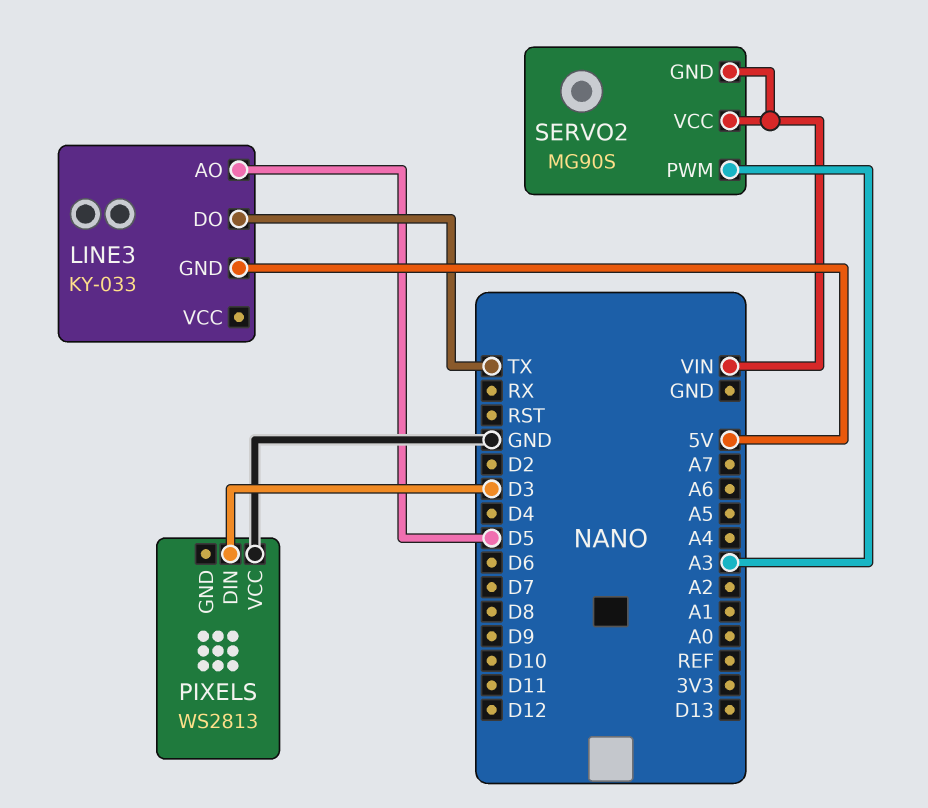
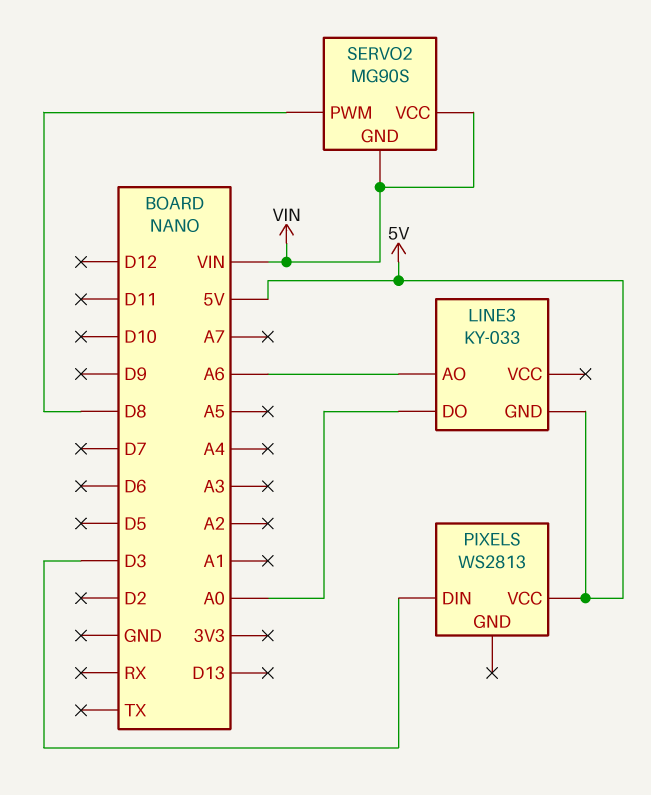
LINE3 pin AO: D5 -> A6
LINE3 pin DO: TX -> A0
PIXELS pin VCC: GND -> 5V
SERVO2 pin PWM: A3 -> D8

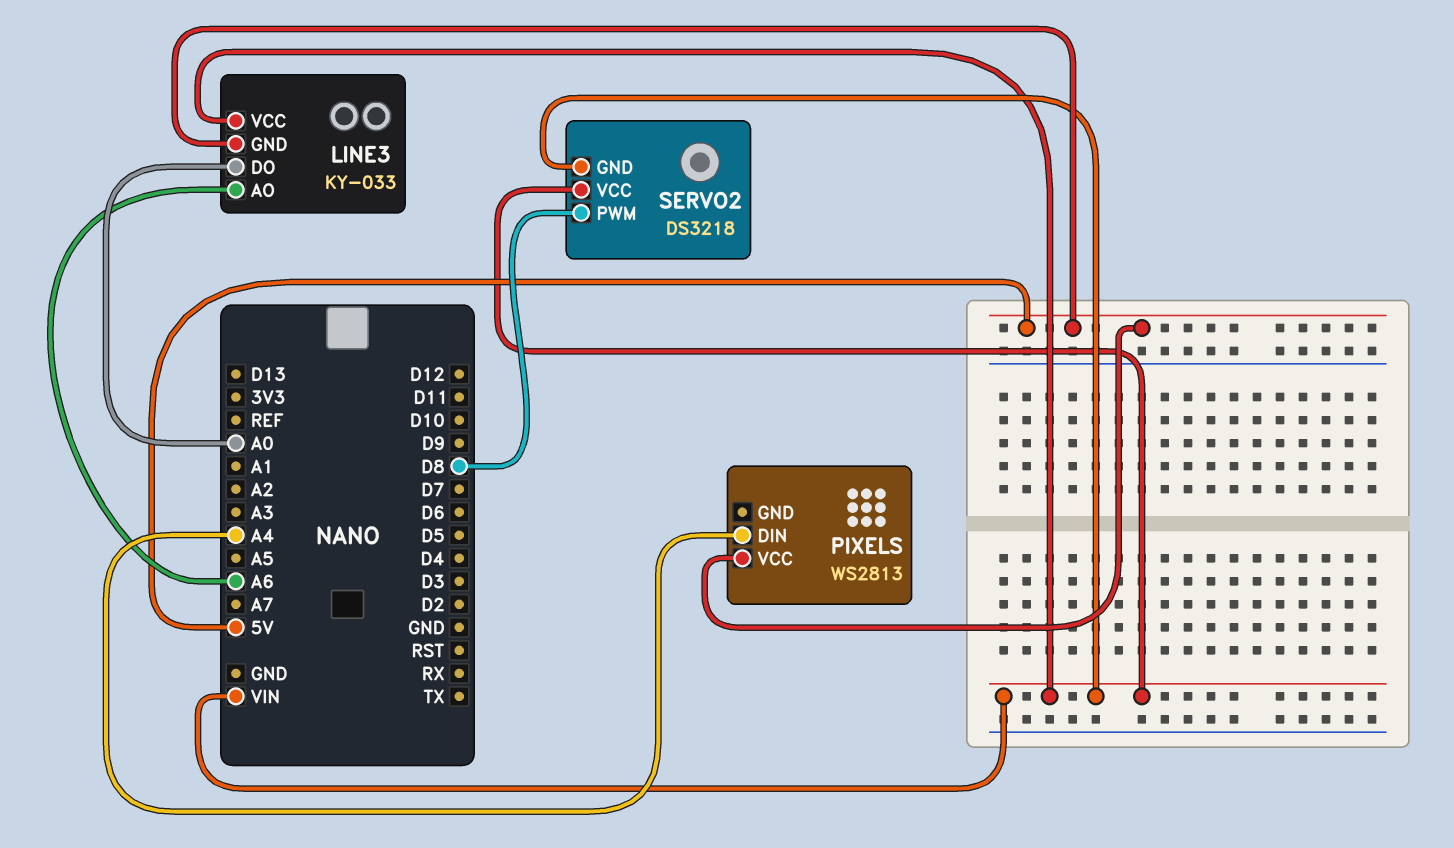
LINE3 pin VCC: none -> VIN
PIXELS pin DIN: D3 -> A4
SERVO2: MG90S -> DS3218

